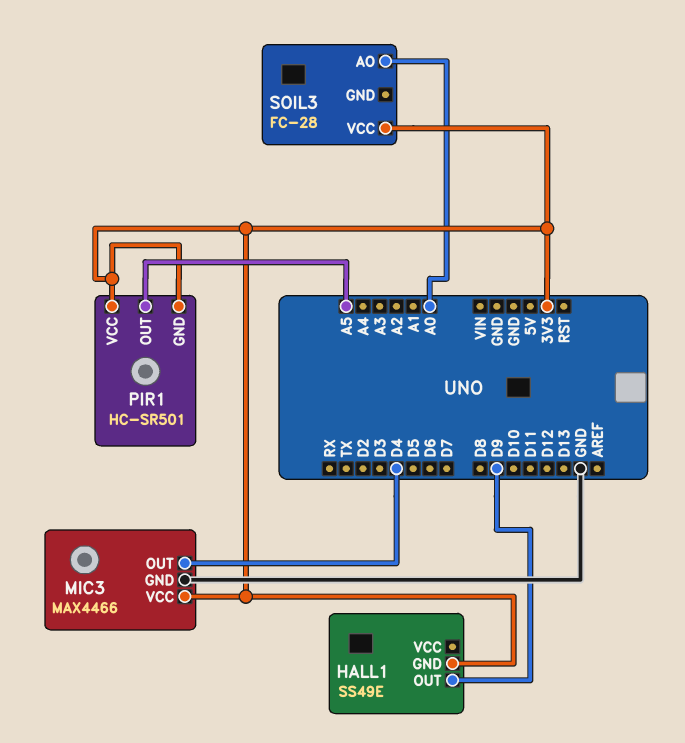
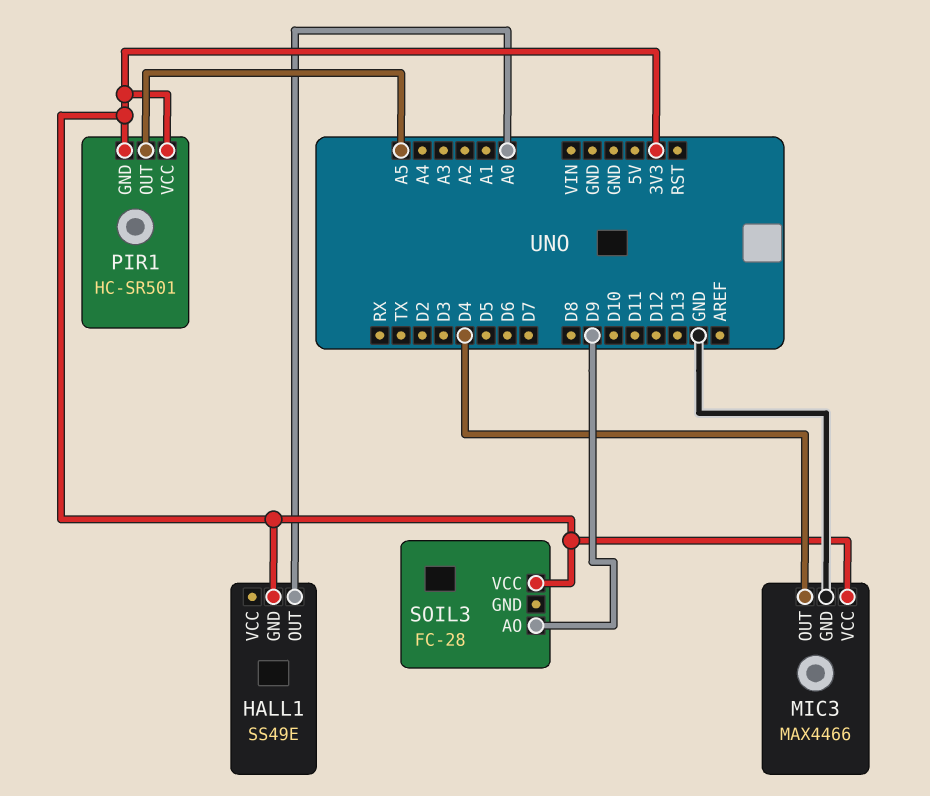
HALL1 pin OUT: D9 -> A0
SOIL3 pin AO: A0 -> D9

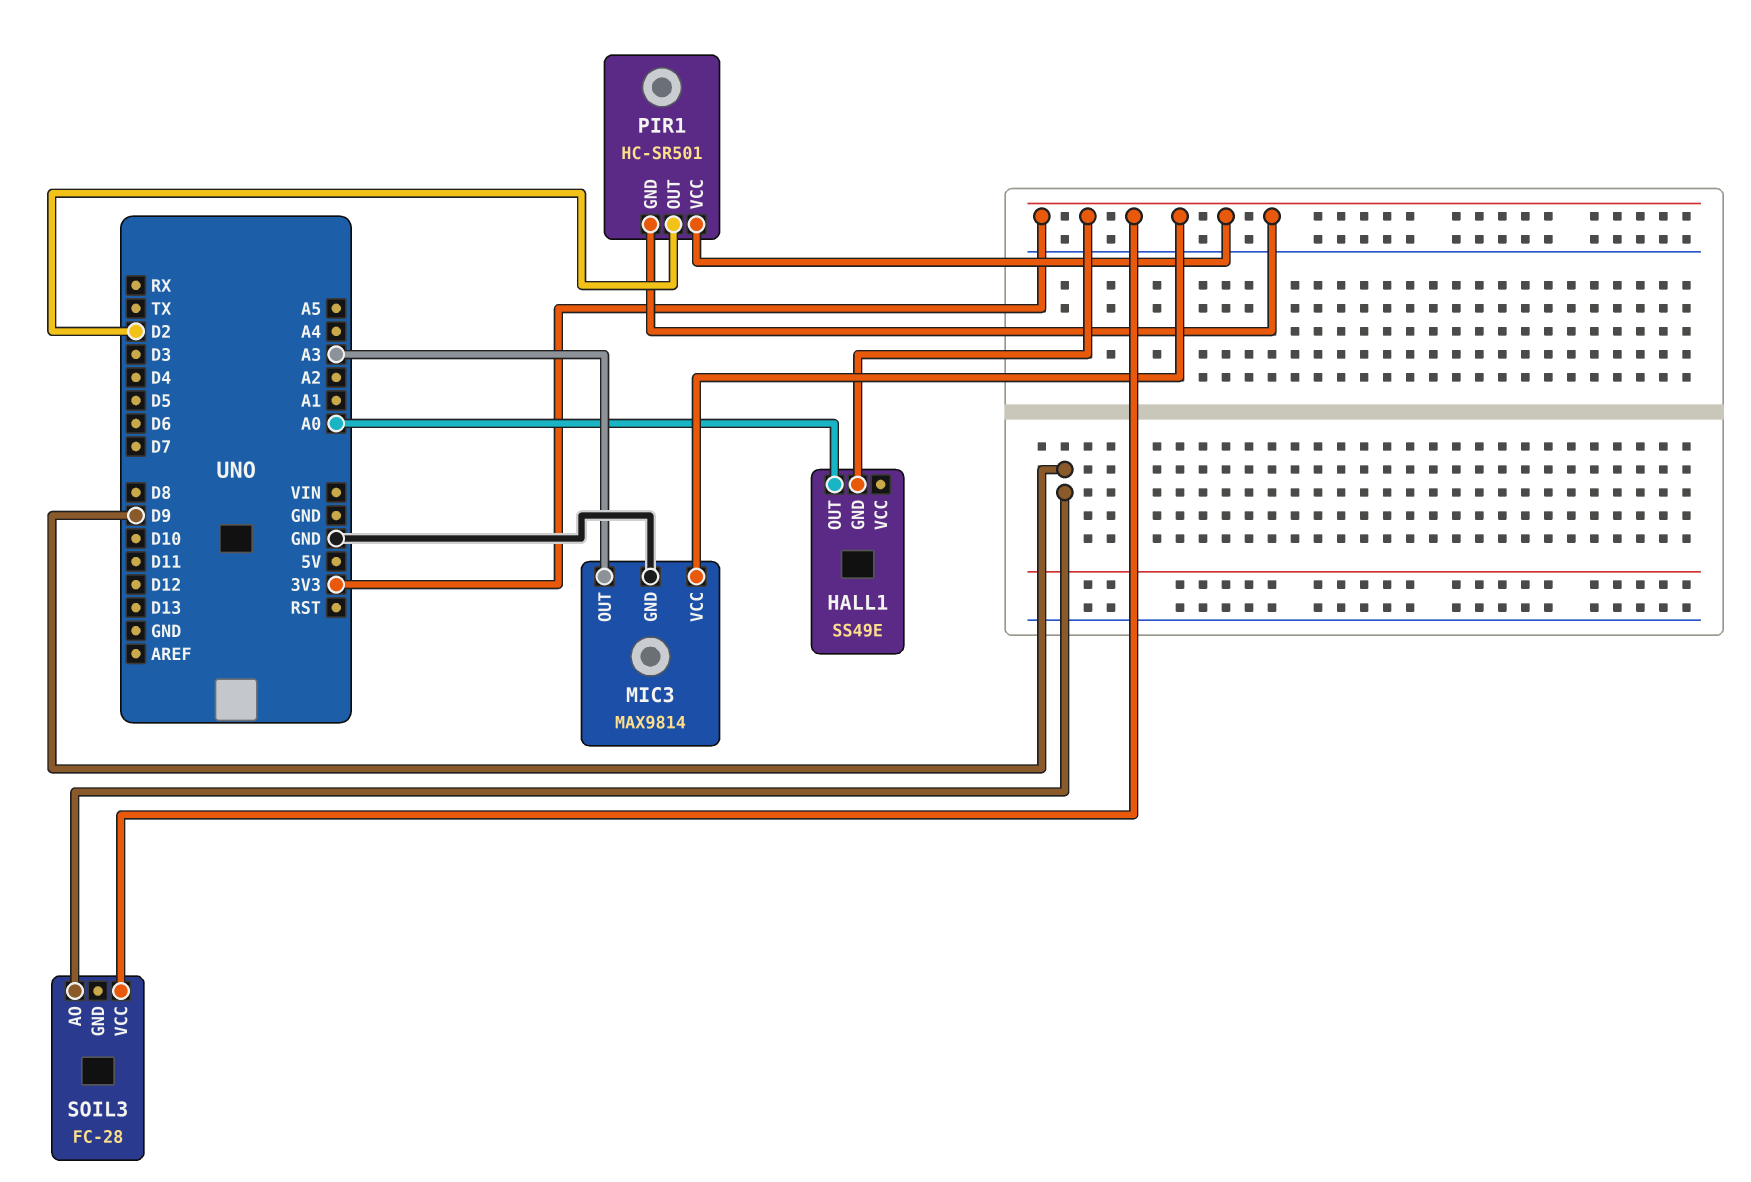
MIC3: MAX4466 -> MAX9814
MIC3 pin OUT: D4 -> A3
PIR1 pin OUT: A5 -> D2

